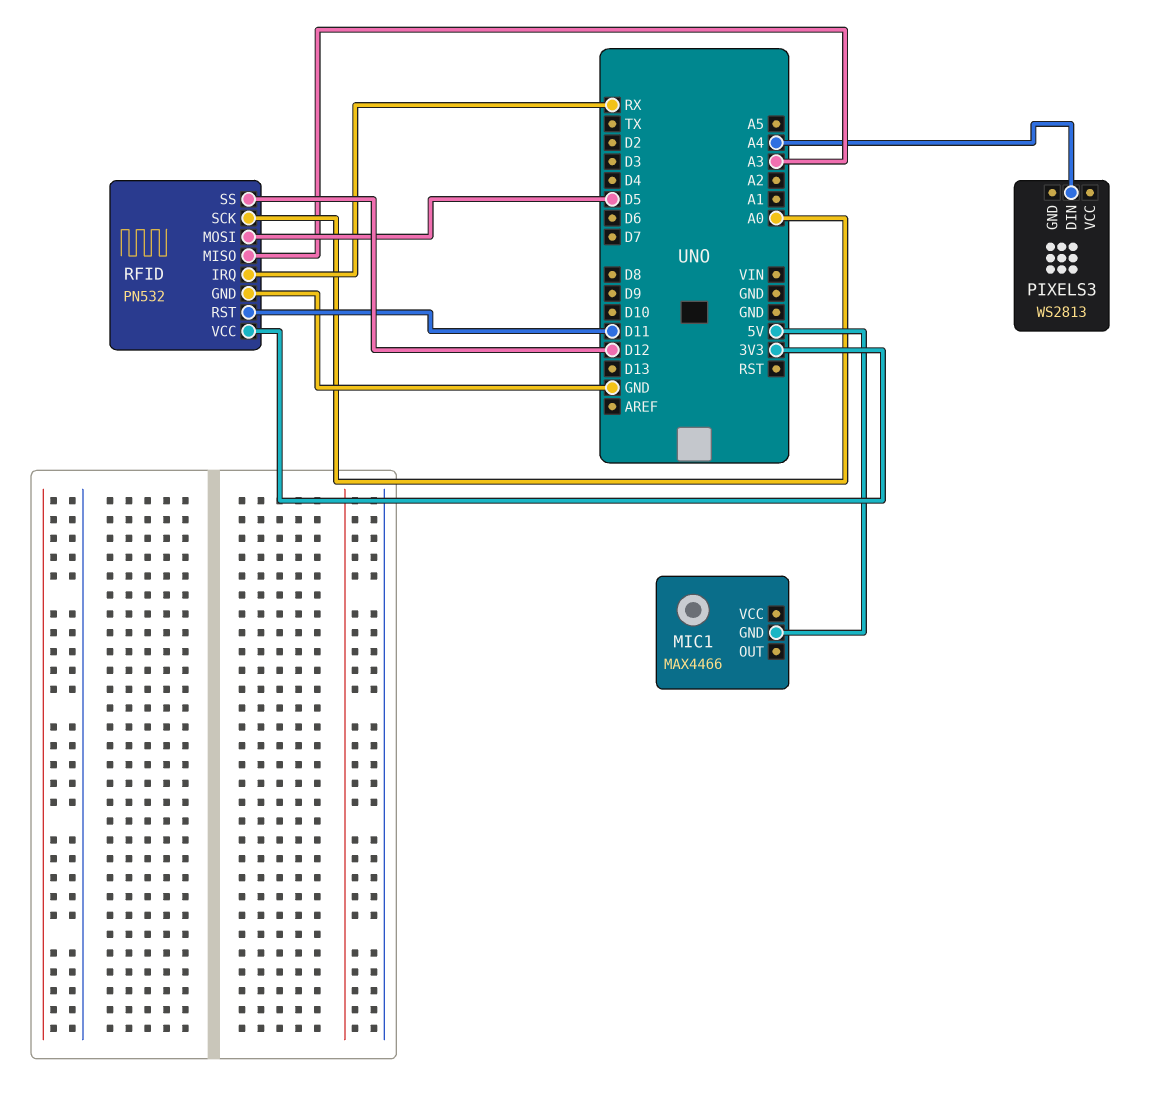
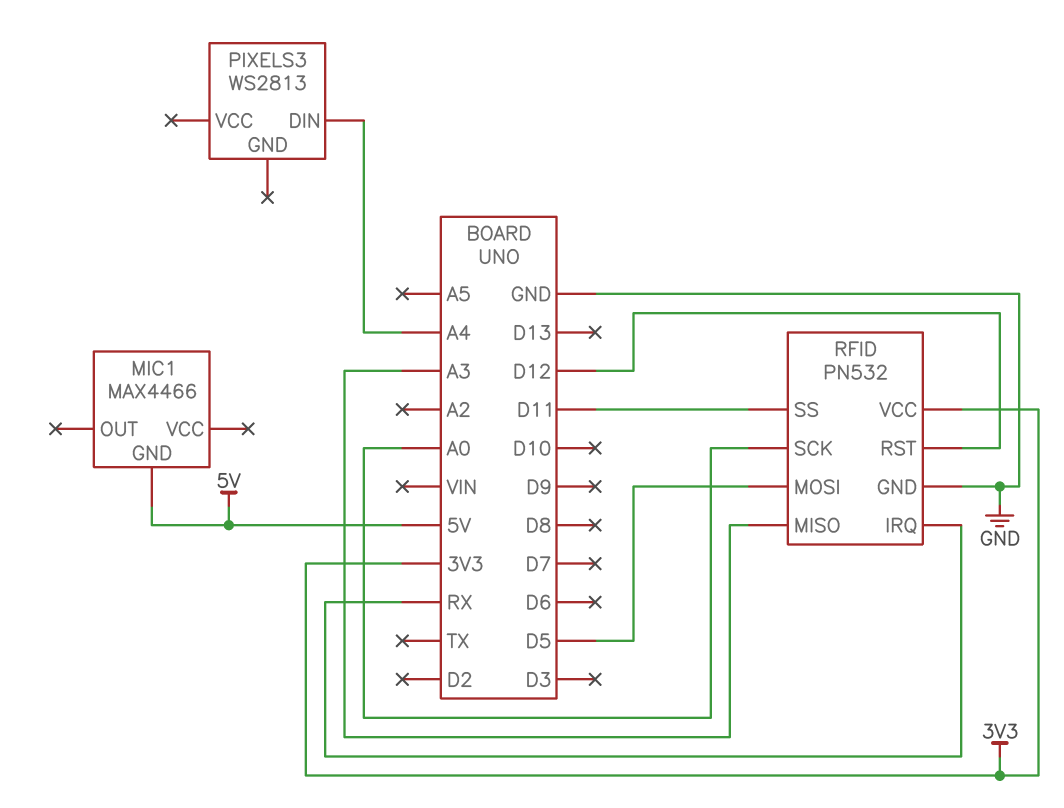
RFID pin RST: D11 -> D12
RFID pin SS: D12 -> D11

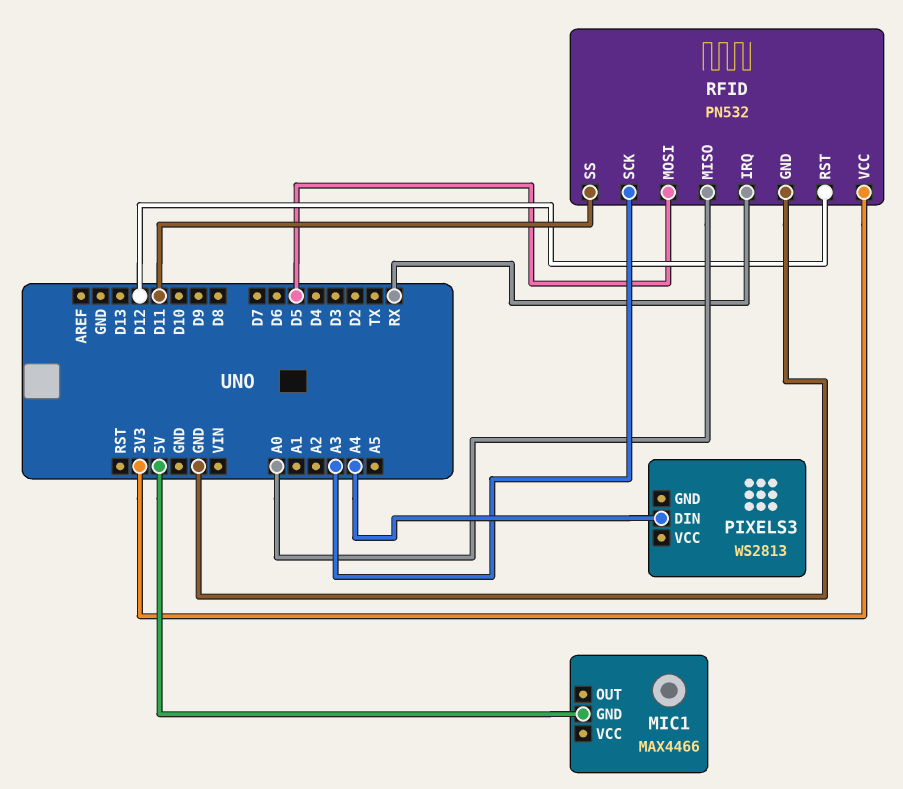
RFID pin MISO: A3 -> A0
RFID pin SCK: A0 -> A3

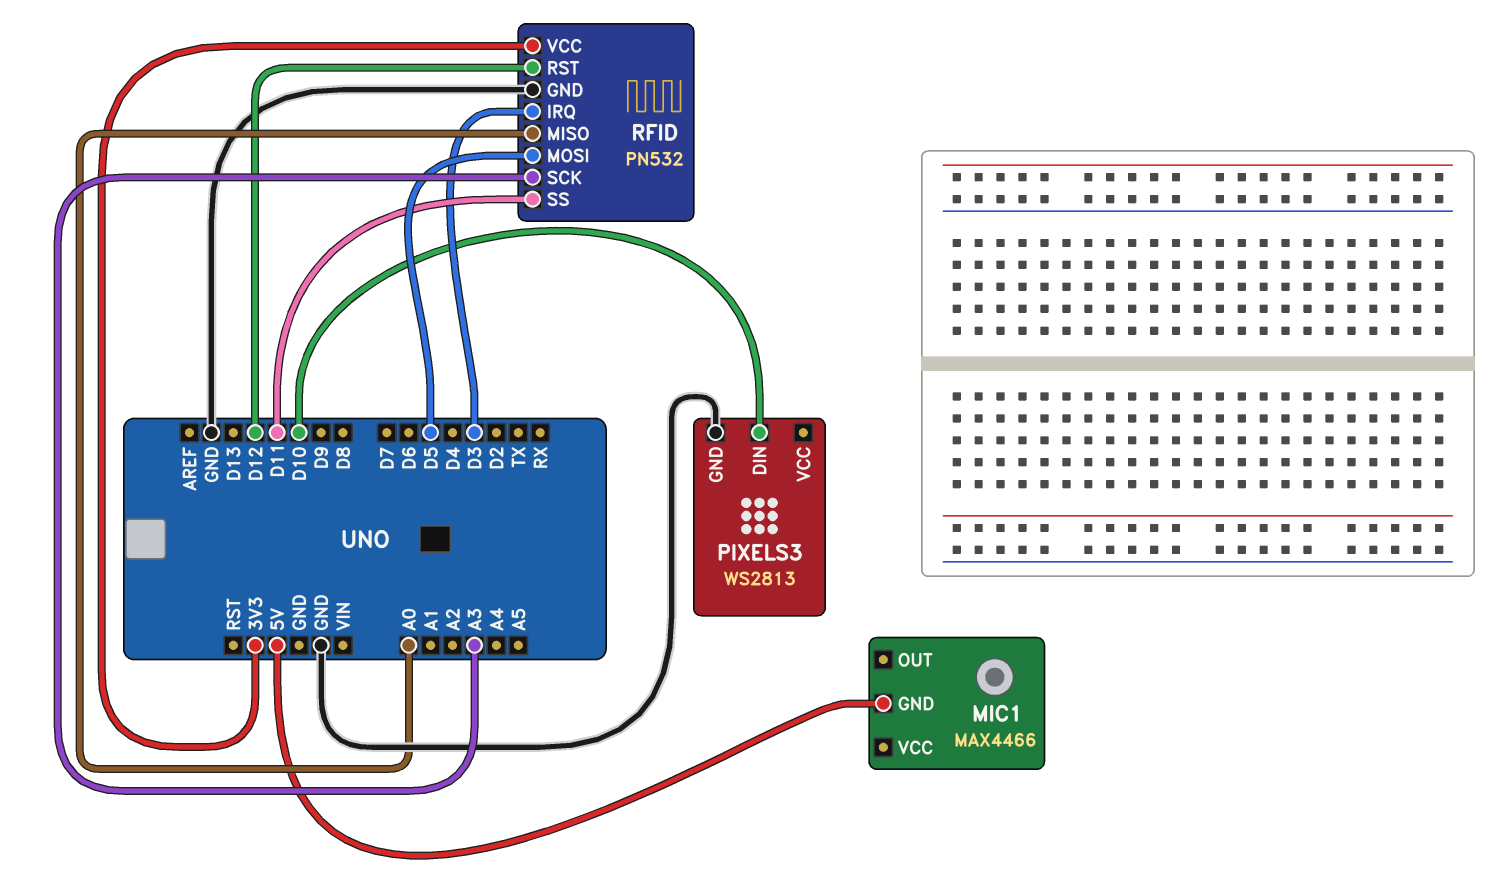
PIXELS3 pin DIN: A4 -> D10
PIXELS3 pin GND: none -> GND
RFID pin IRQ: RX -> D3

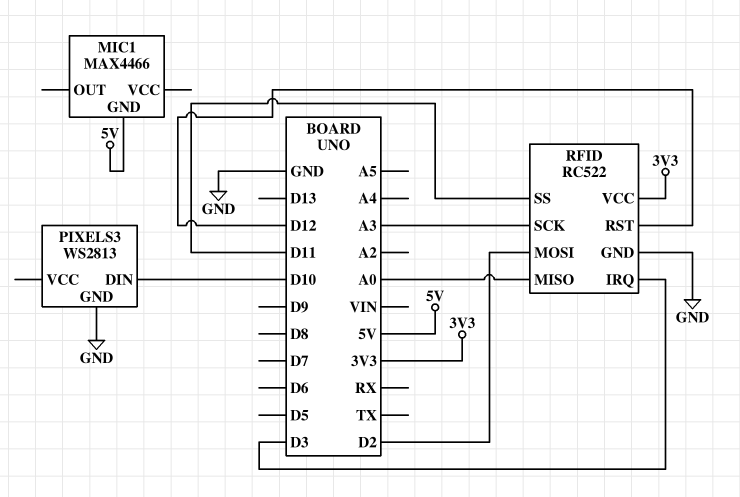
RFID: PN532 -> RC522
RFID pin MOSI: D5 -> D2

